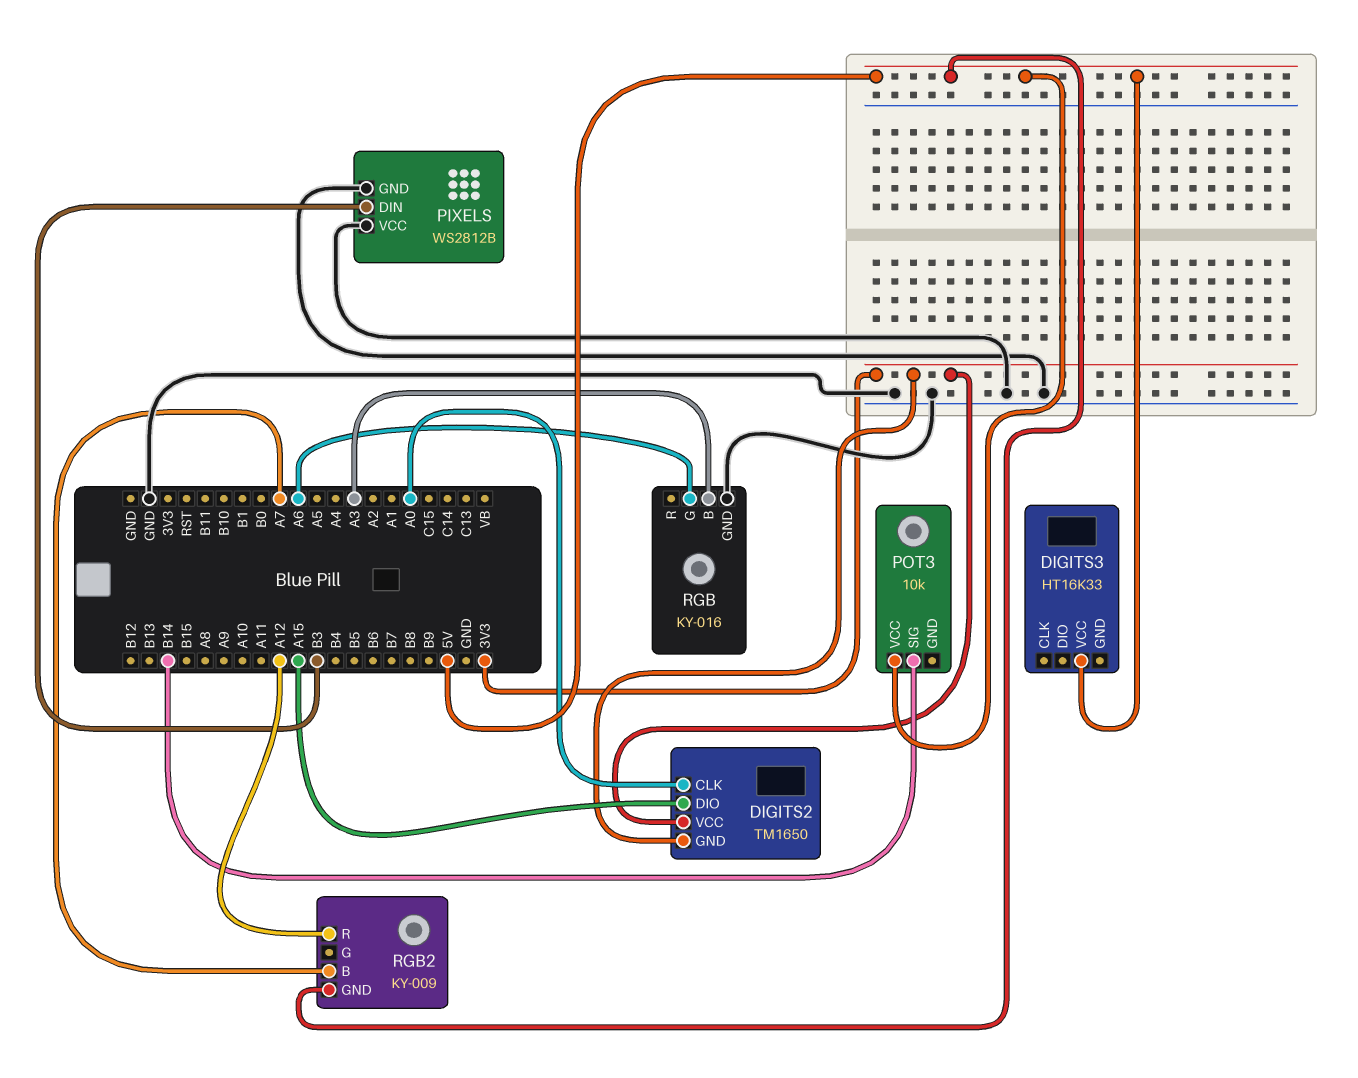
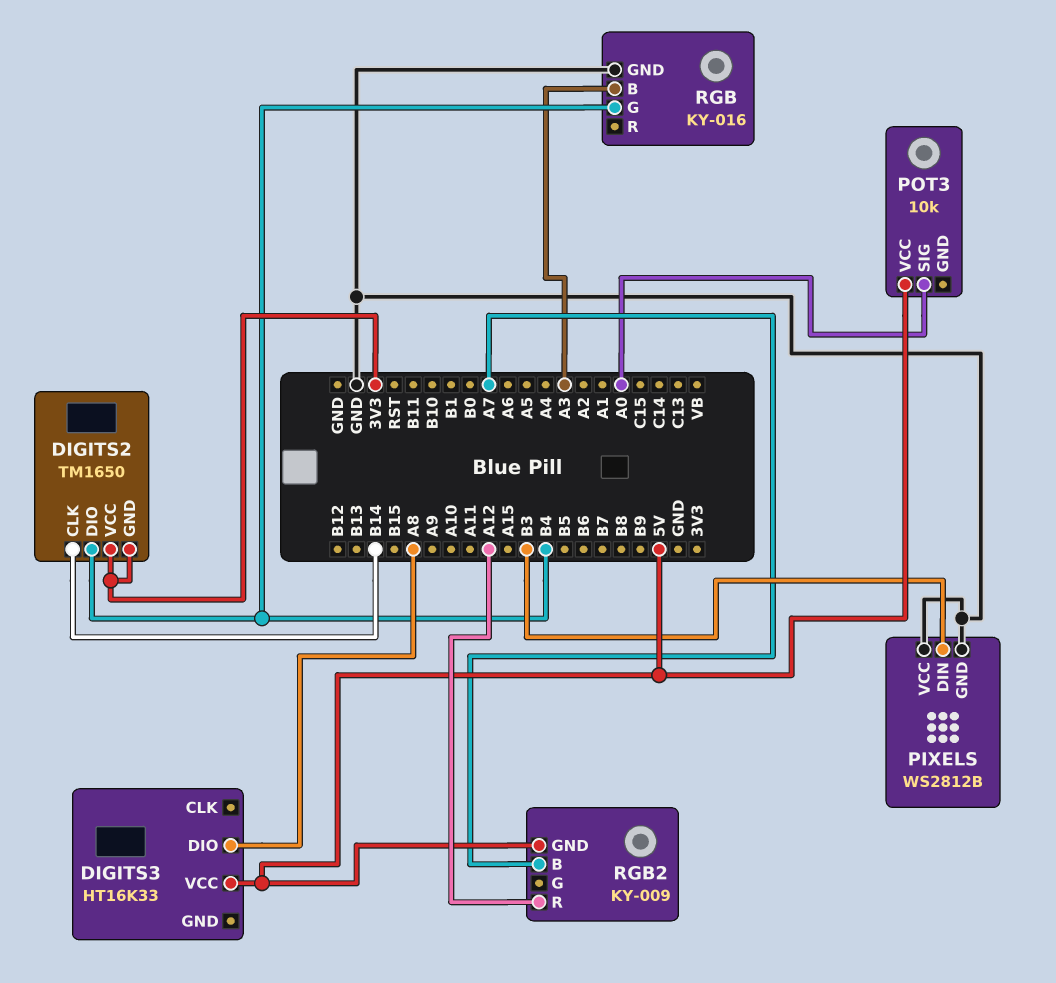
DIGITS2 pin CLK: A0 -> B14
DIGITS2 pin DIO: A15 -> B4
DIGITS3 pin DIO: none -> A8
POT3 pin SIG: B14 -> A0
RGB pin G: A6 -> B4

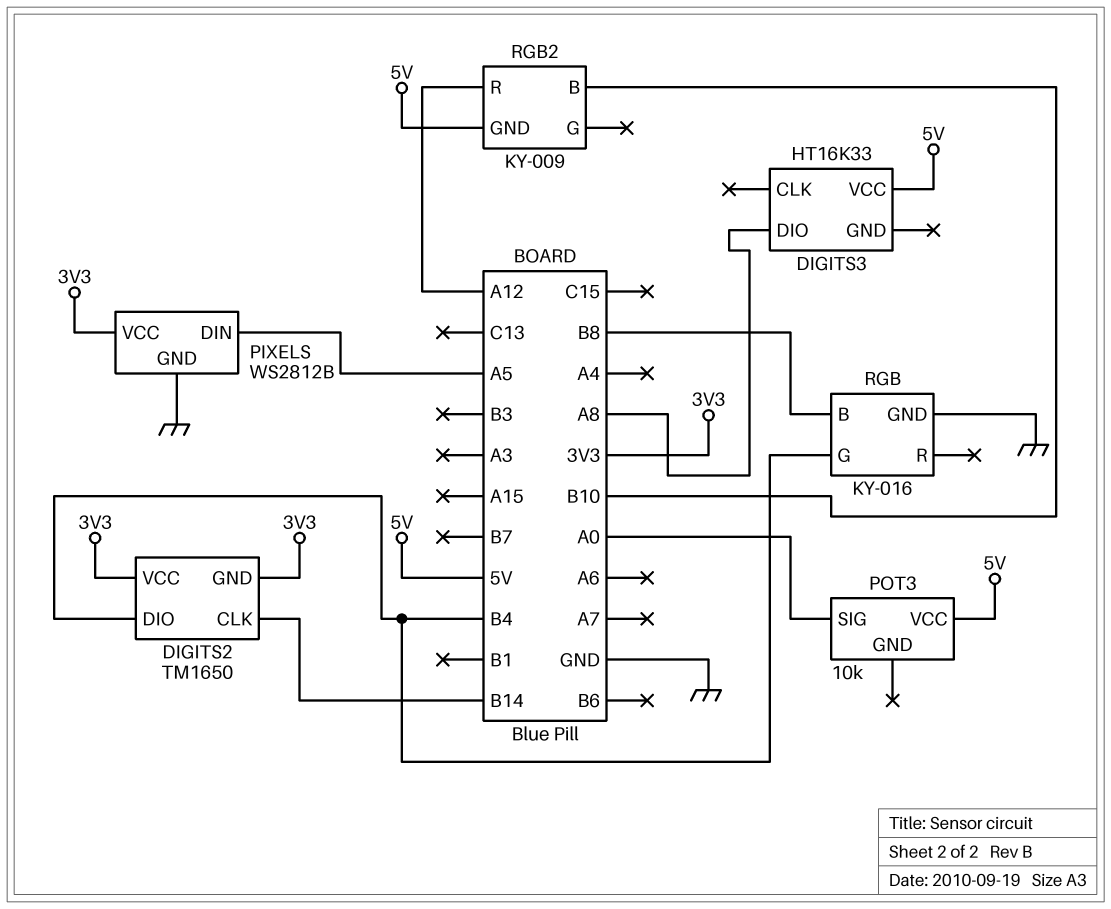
PIXELS pin DIN: B3 -> A5
PIXELS pin VCC: GND -> 3V3
RGB pin B: A3 -> B8
RGB2 pin B: A7 -> B10

